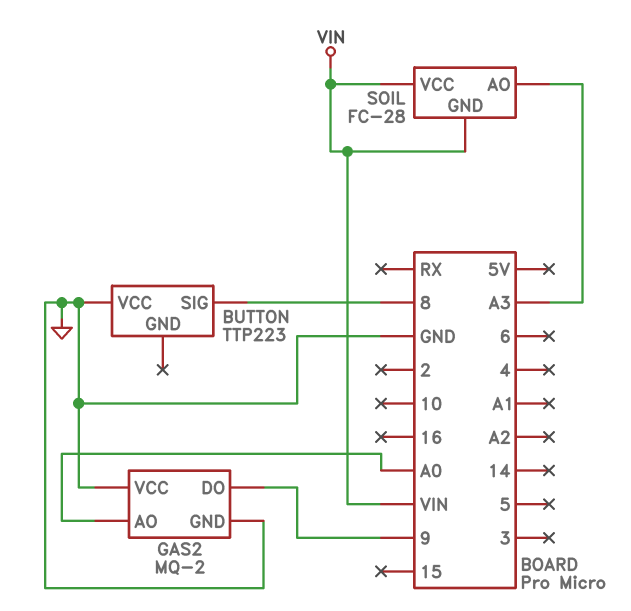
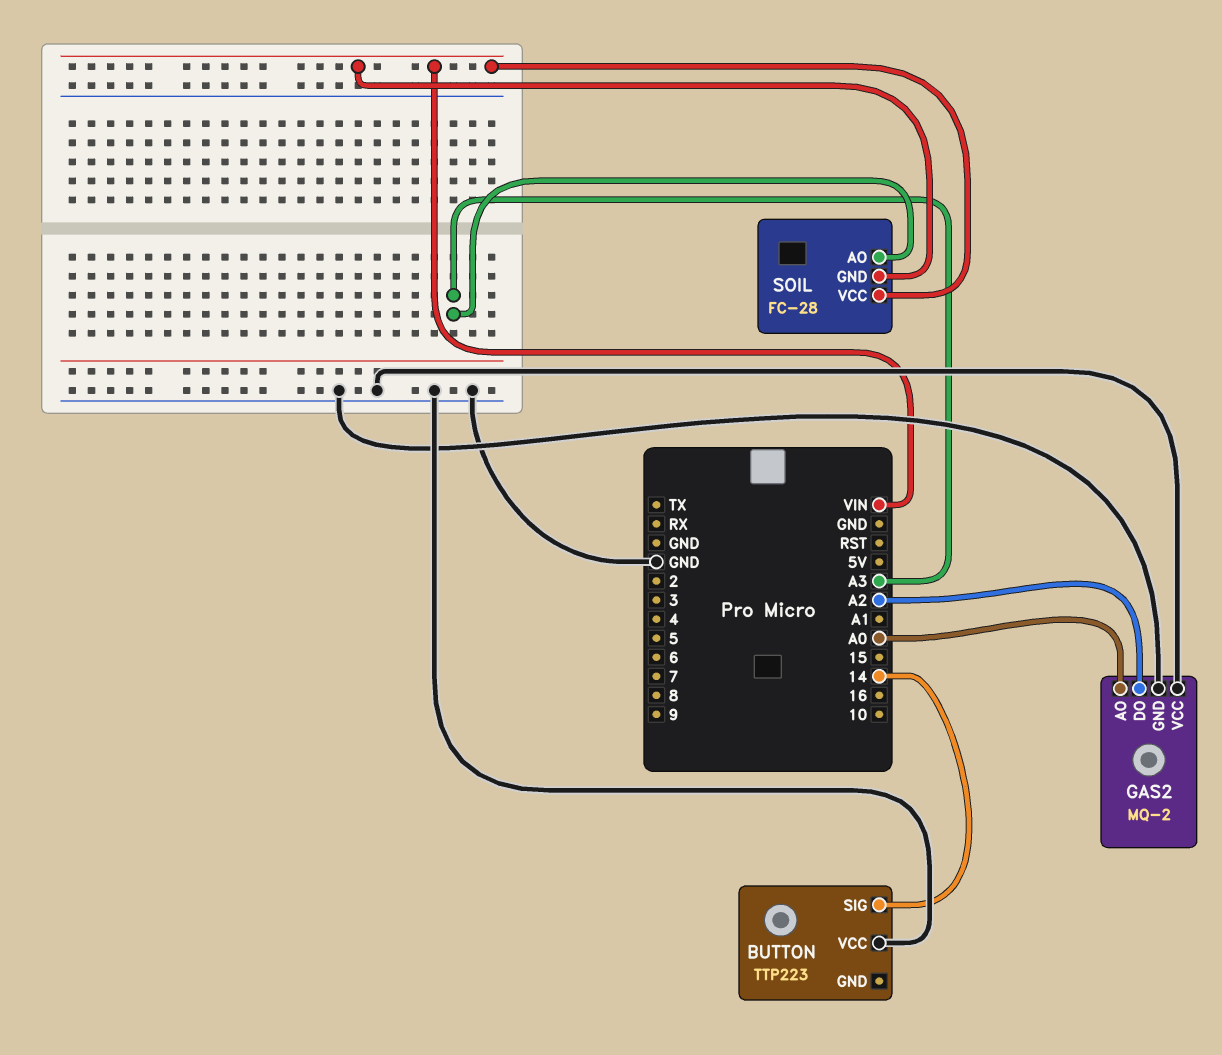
BUTTON pin SIG: 8 -> 14
GAS2 pin DO: 9 -> A2

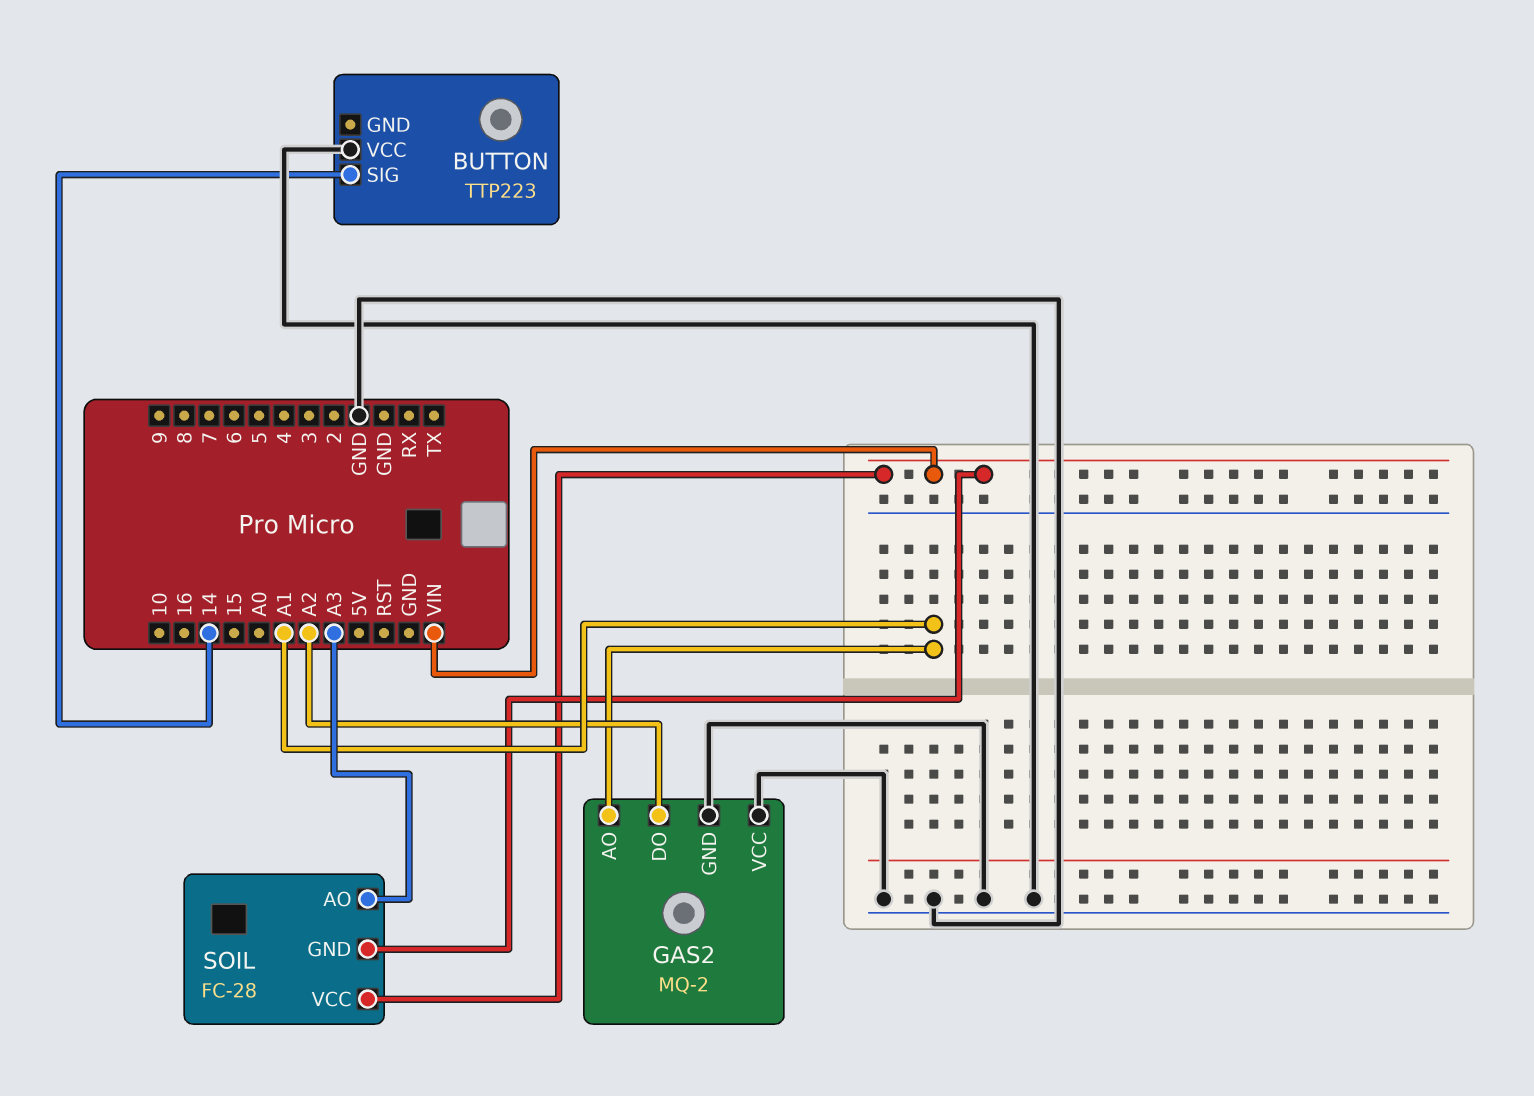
GAS2 pin AO: A0 -> A1

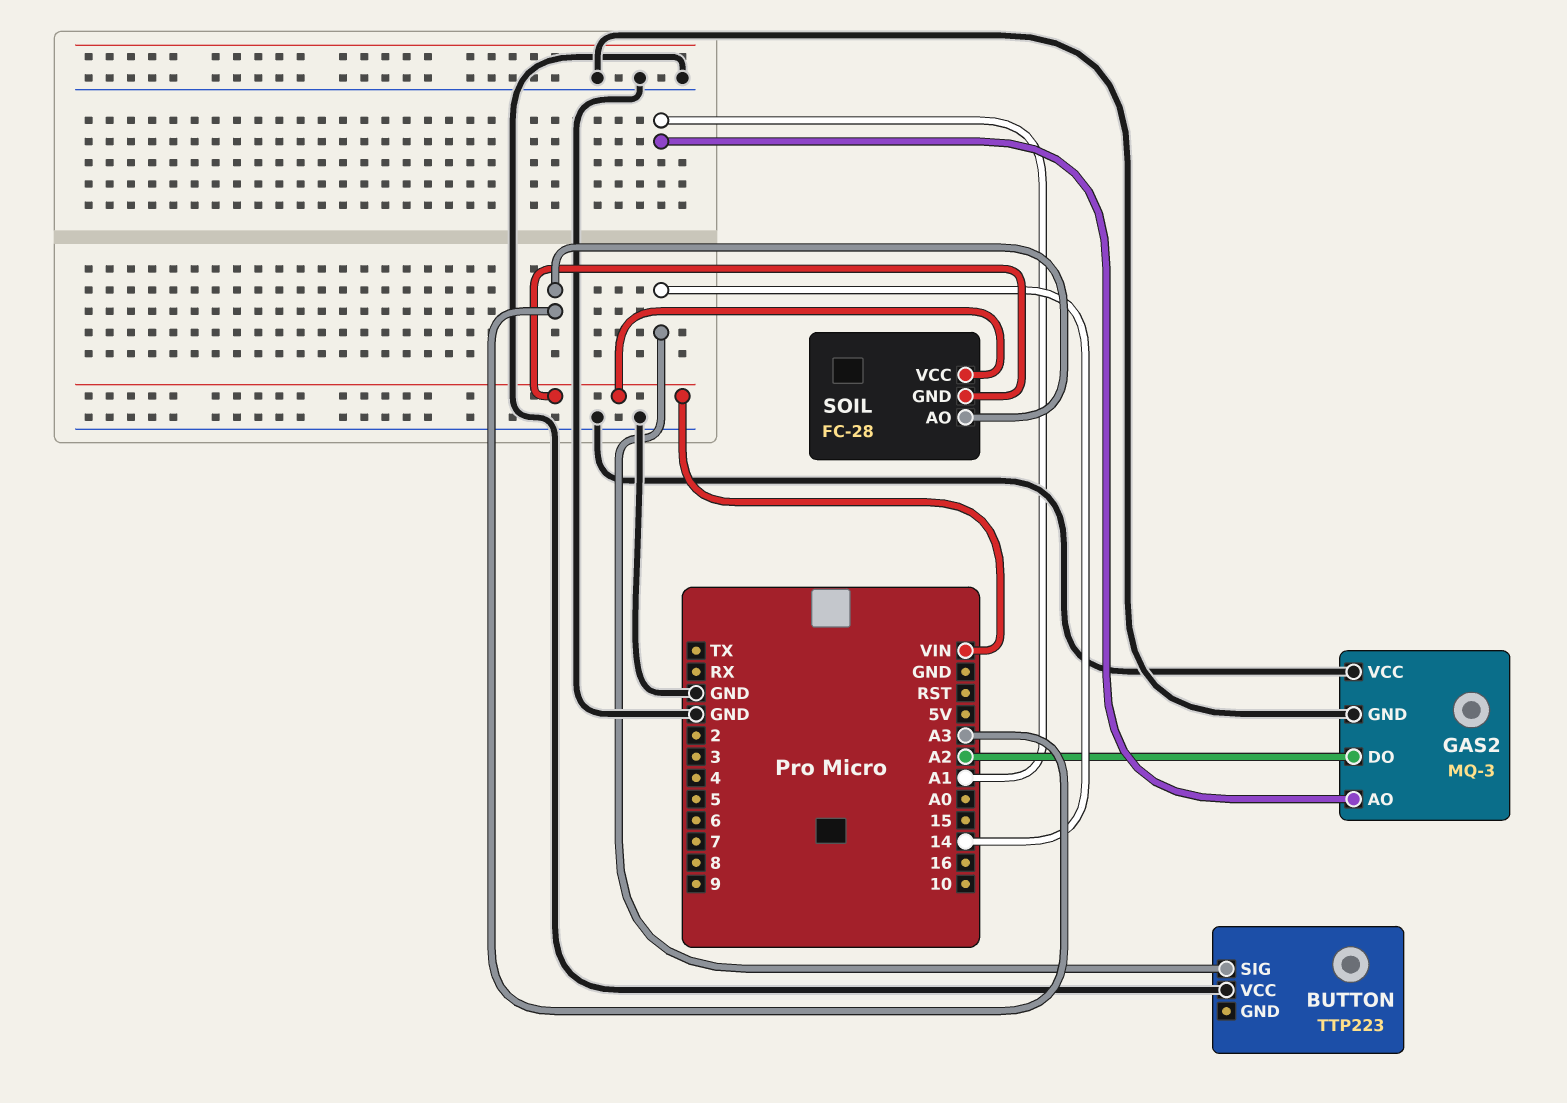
GAS2: MQ-2 -> MQ-3

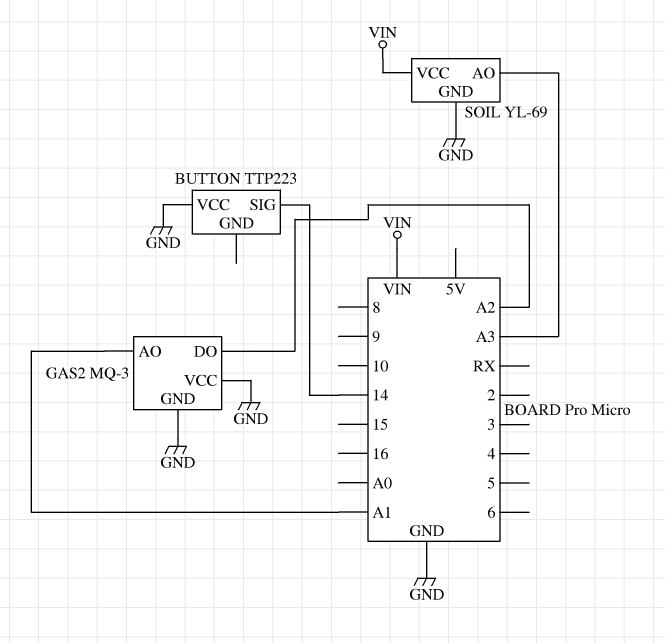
SOIL: FC-28 -> YL-69
SOIL pin GND: VIN -> GND

